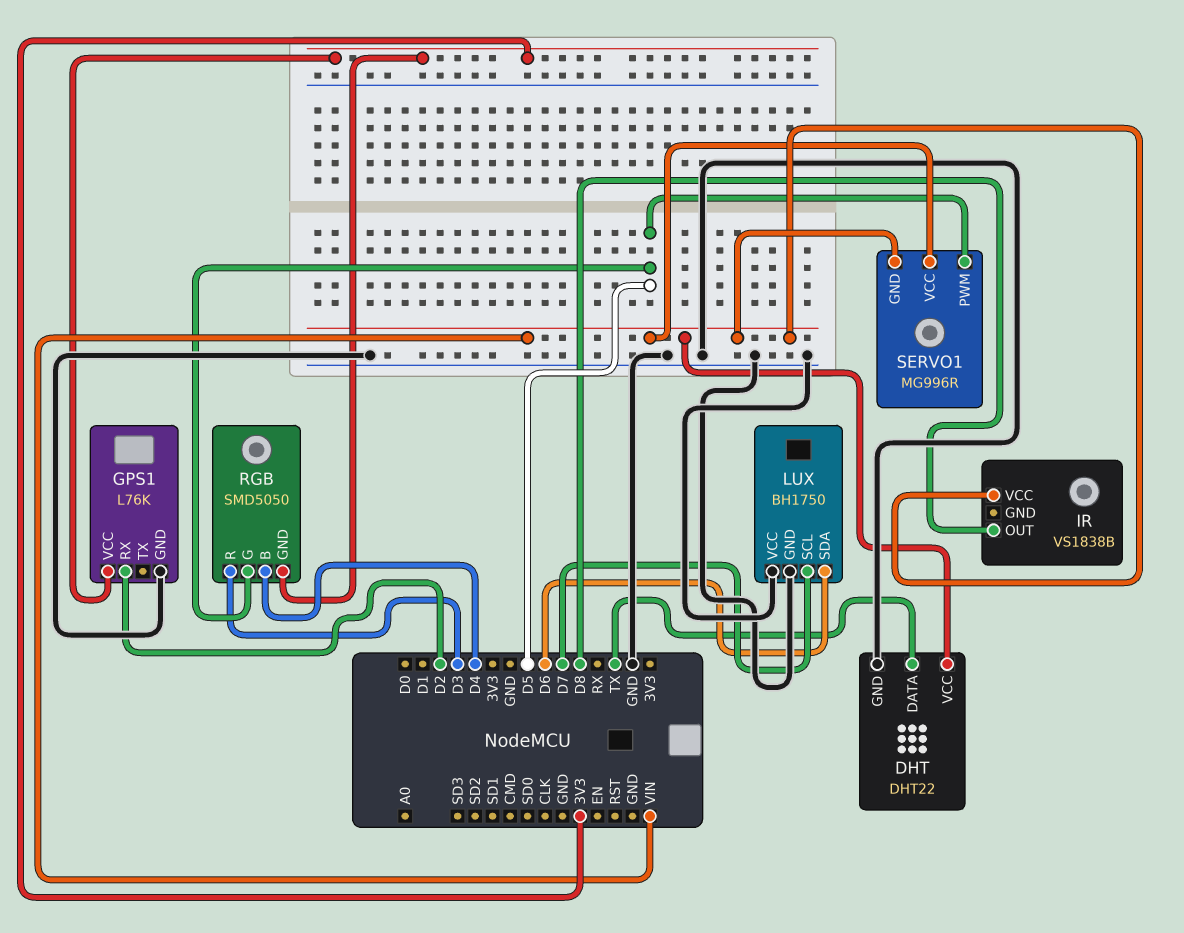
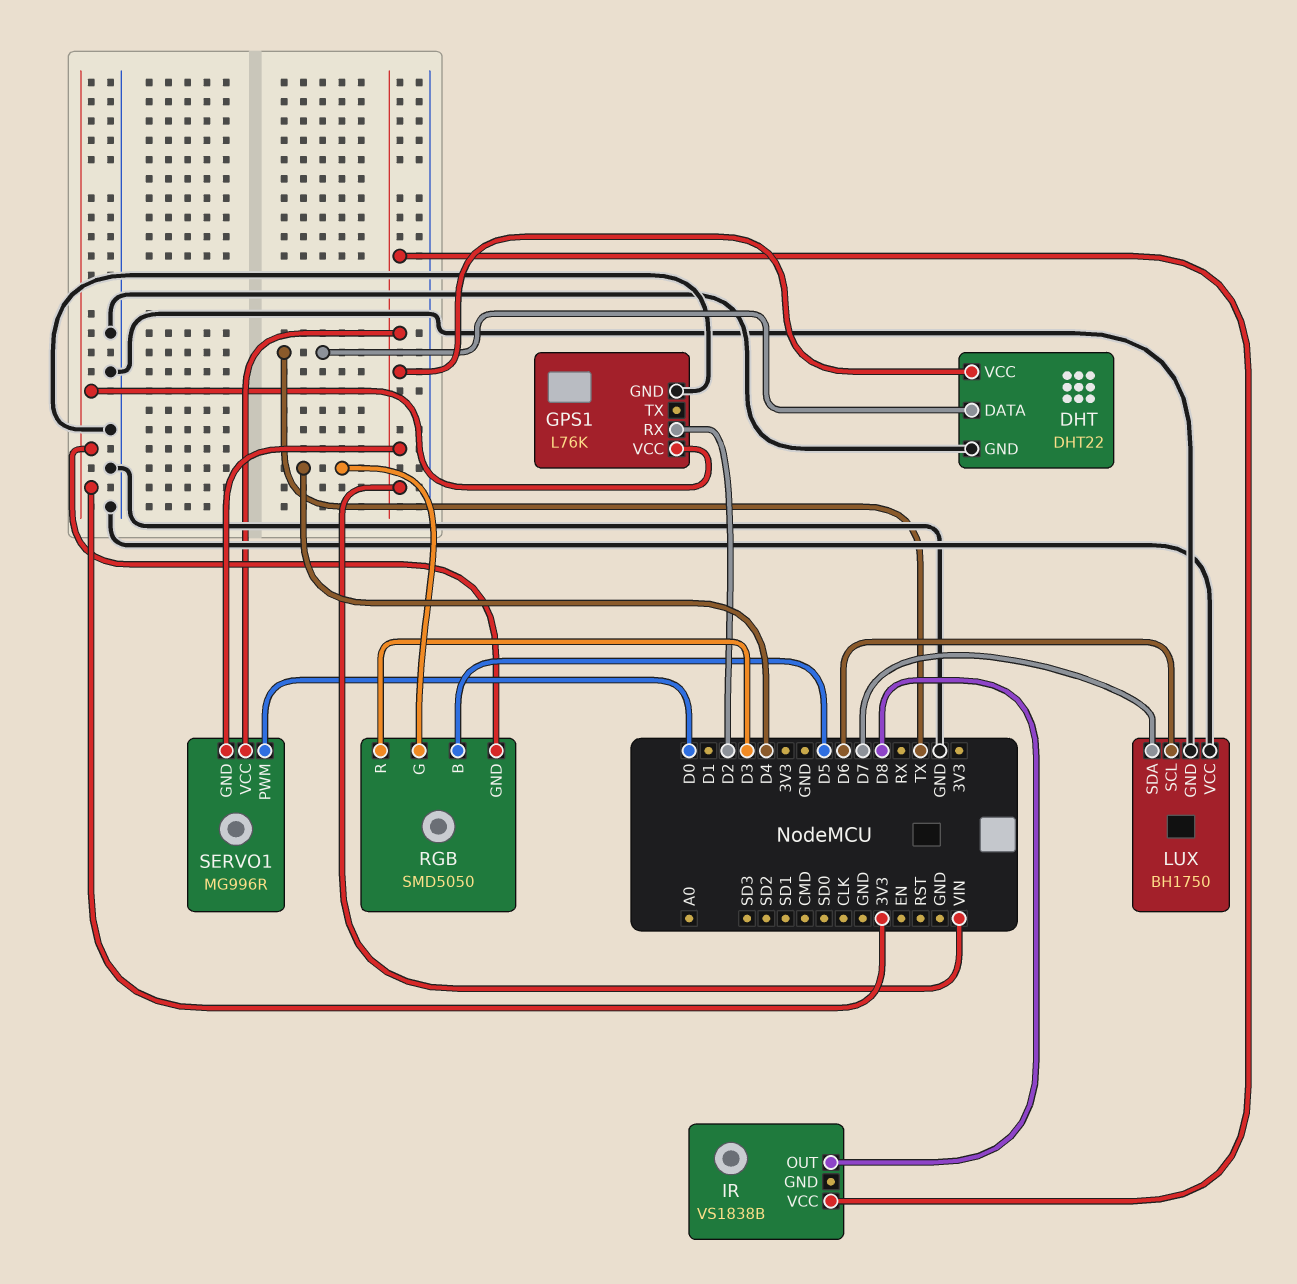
LUX pin SCL: D7 -> D6
LUX pin SDA: D6 -> D7
RGB pin B: D4 -> D5
RGB pin G: D5 -> D4
SERVO1 pin PWM: D5 -> D0

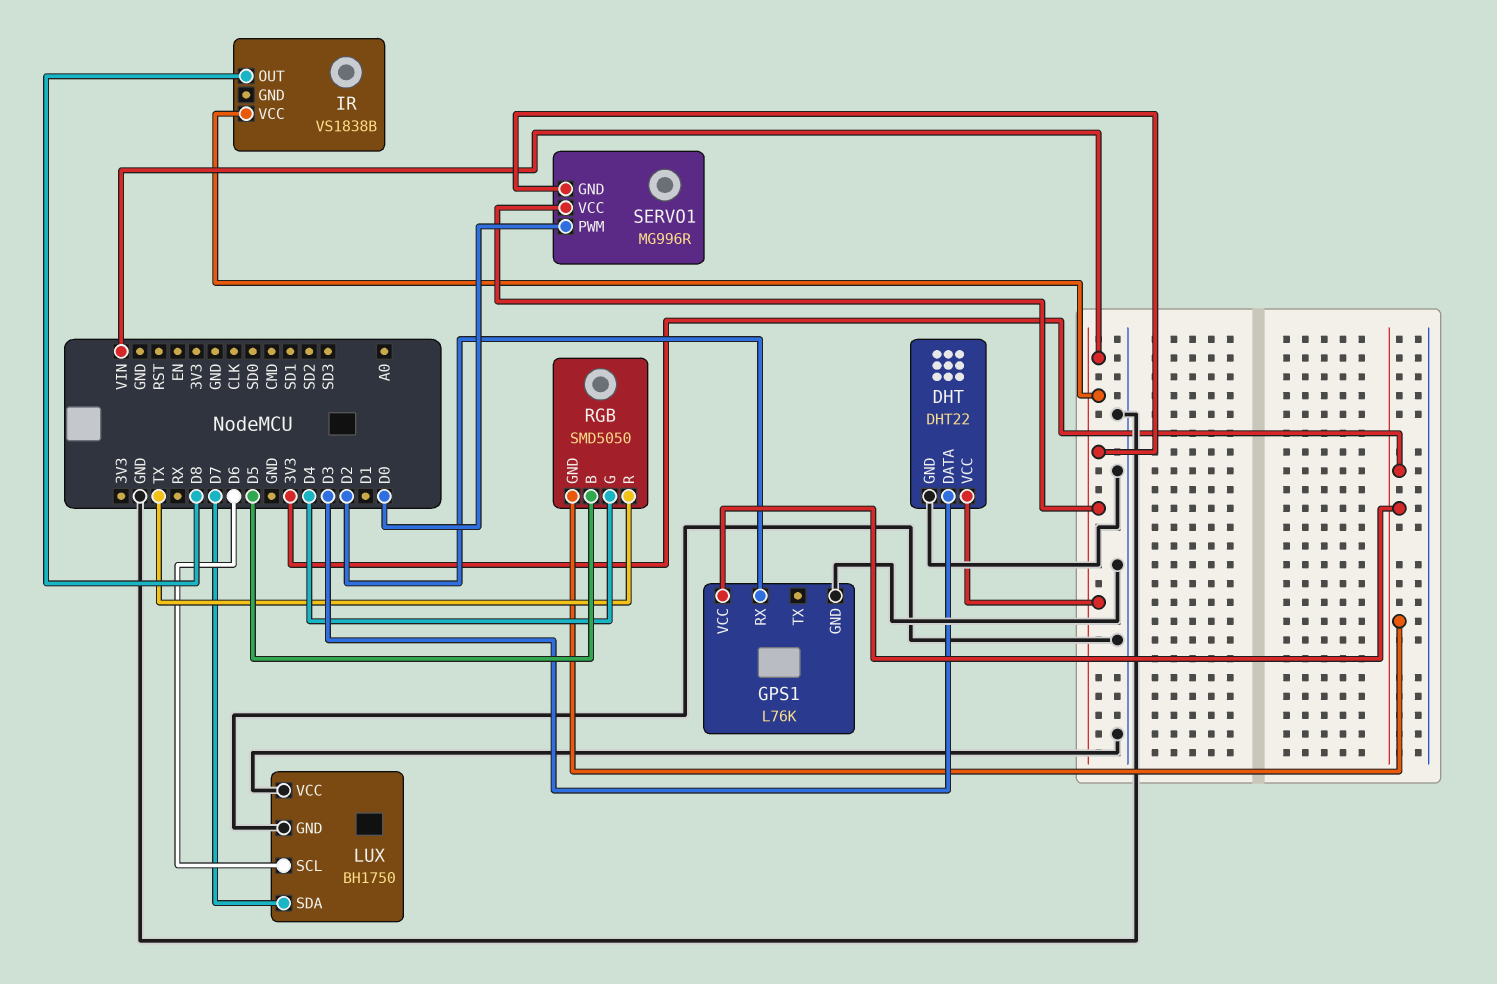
DHT pin DATA: TX -> D3
RGB pin R: D3 -> TX

